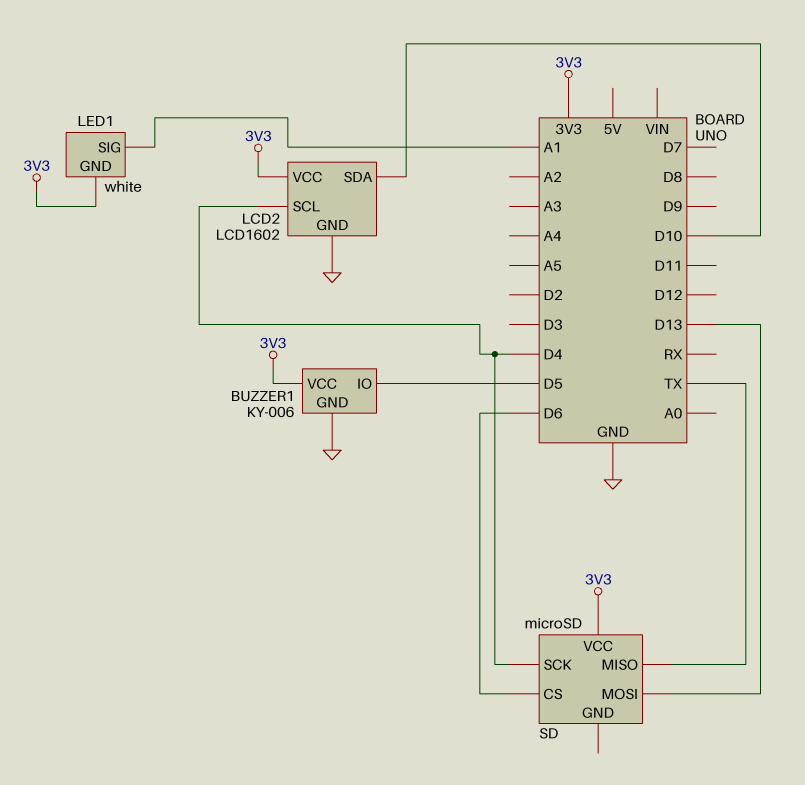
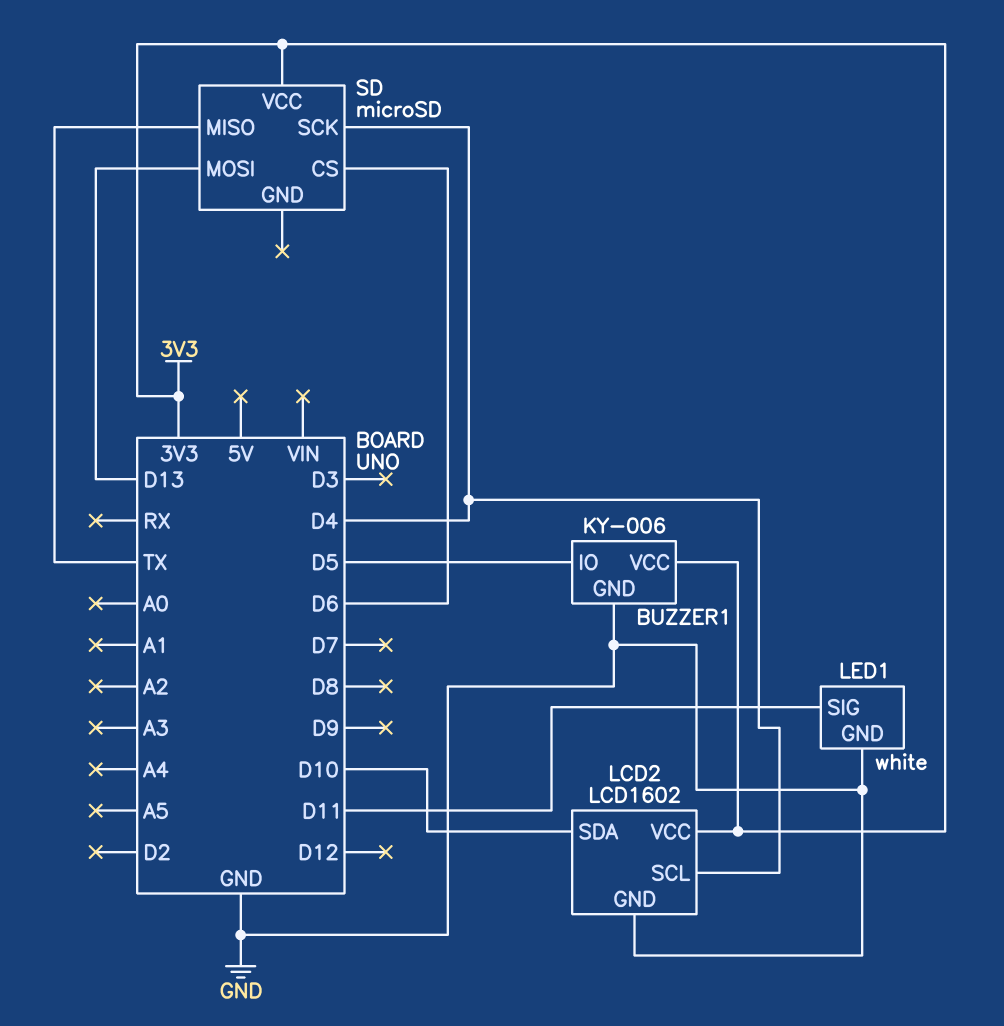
LED1 pin GND: 3V3 -> GND
LED1 pin SIG: A1 -> D11

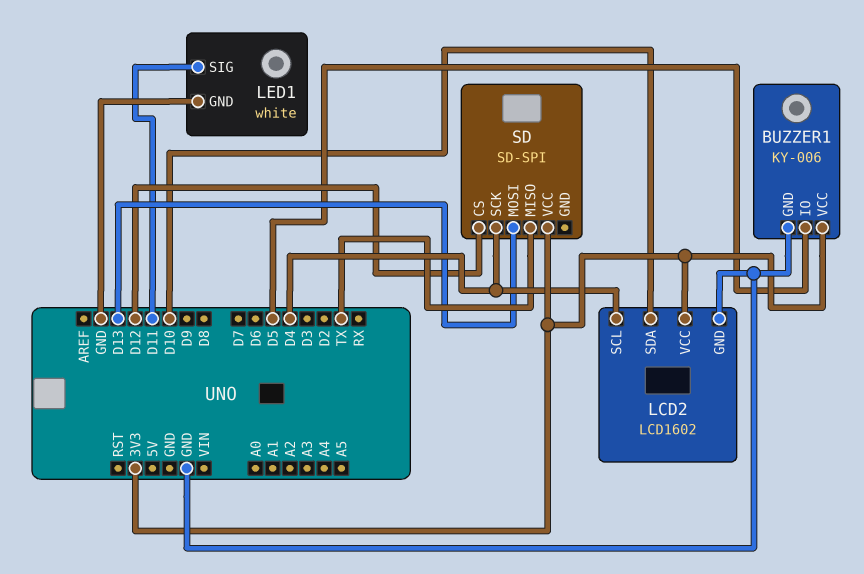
SD: microSD -> SD-SPI
SD pin CS: D6 -> D12

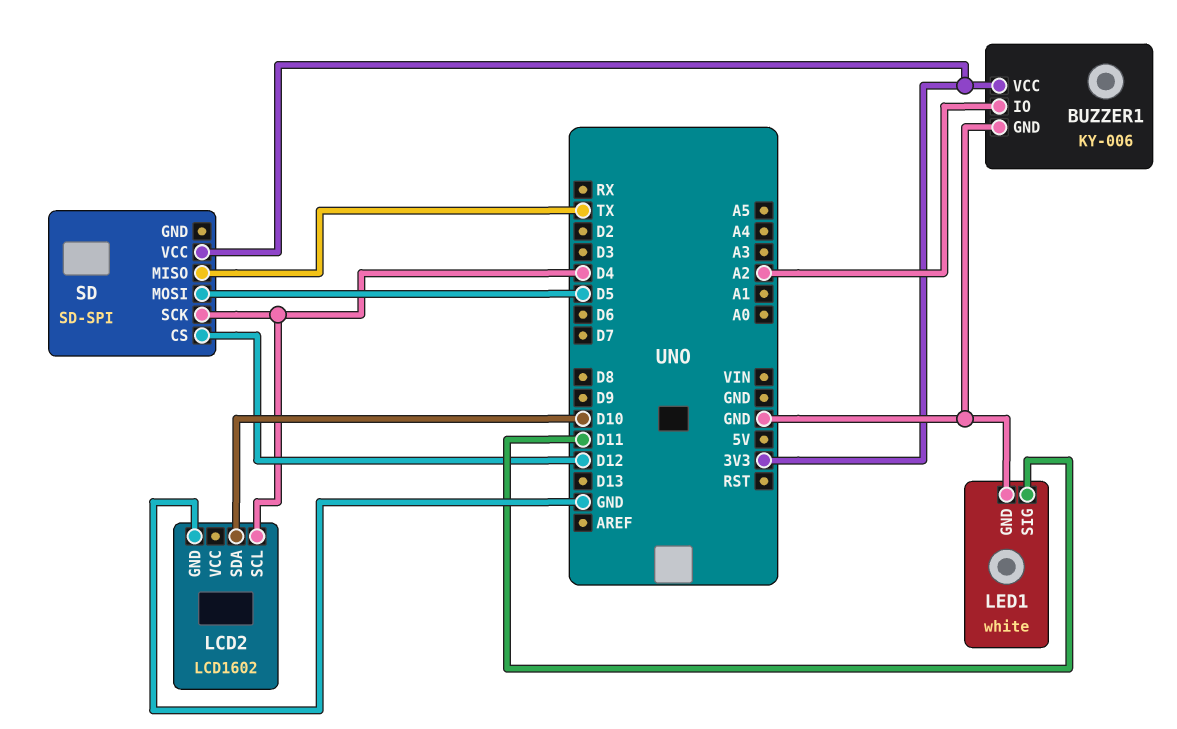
BUZZER1 pin IO: D5 -> A2
LCD2 pin VCC: 3V3 -> none
SD pin MOSI: D13 -> D5

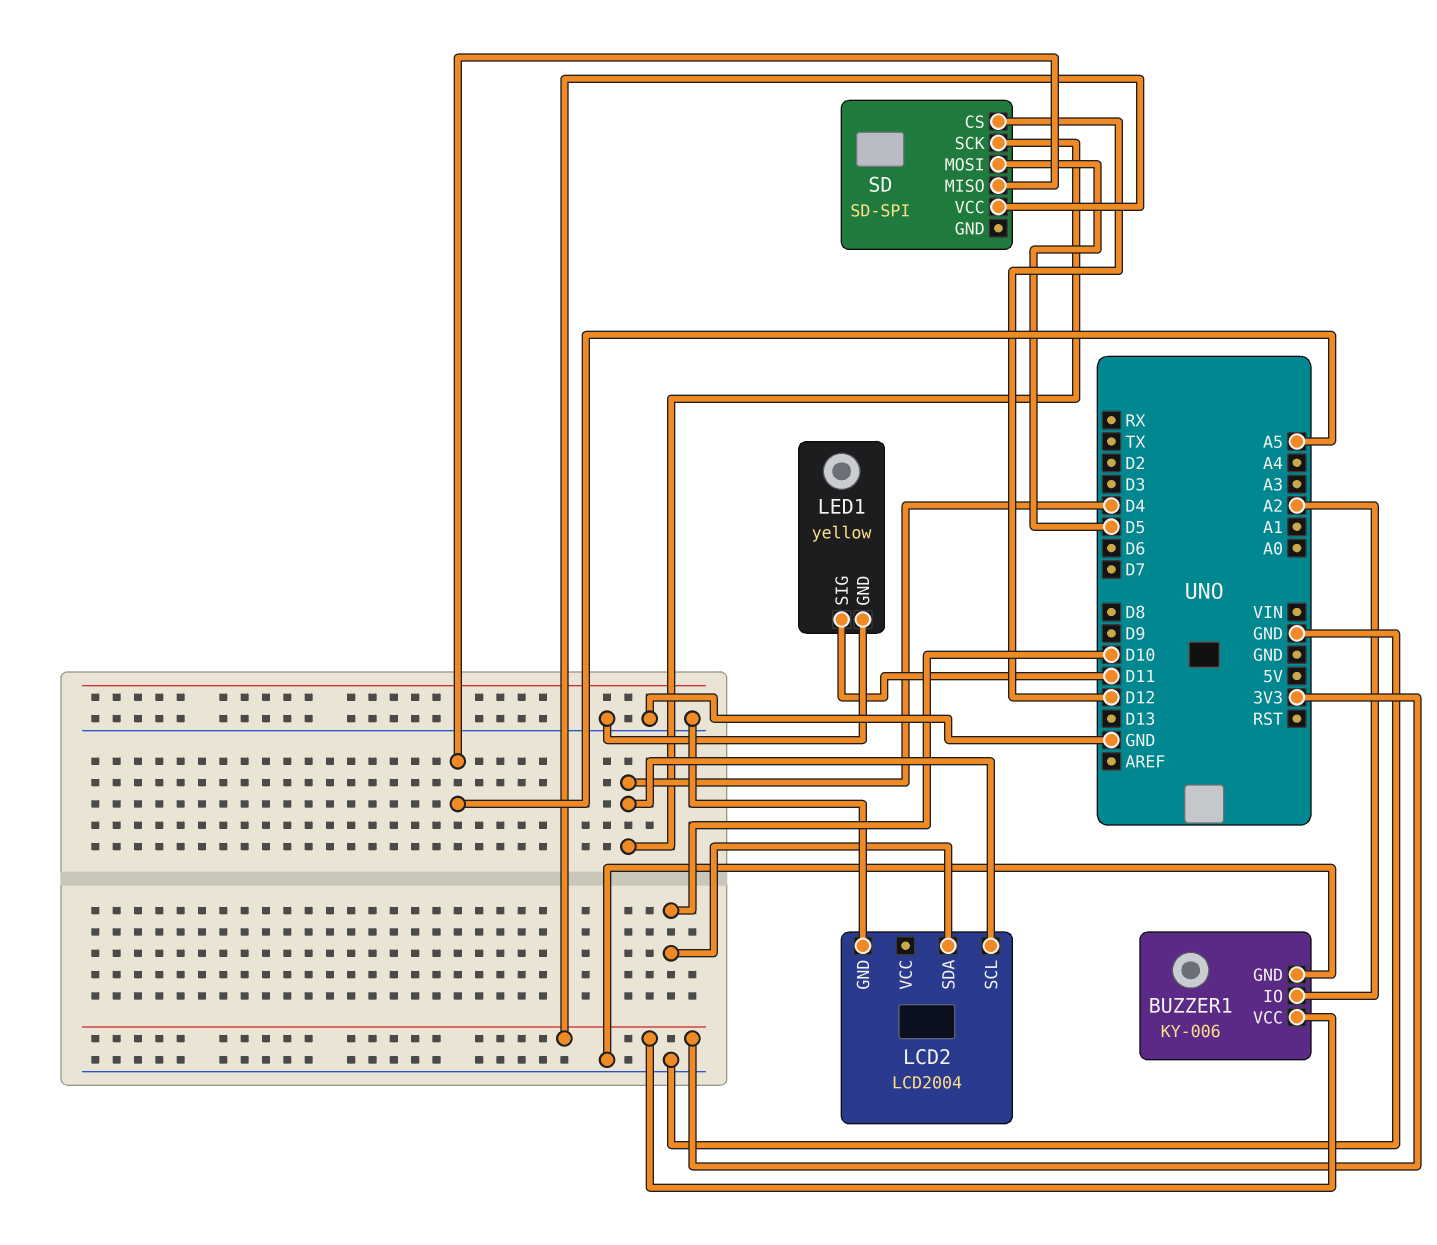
LCD2: LCD1602 -> LCD2004
LED1: white -> yellow
SD pin MISO: TX -> A5

